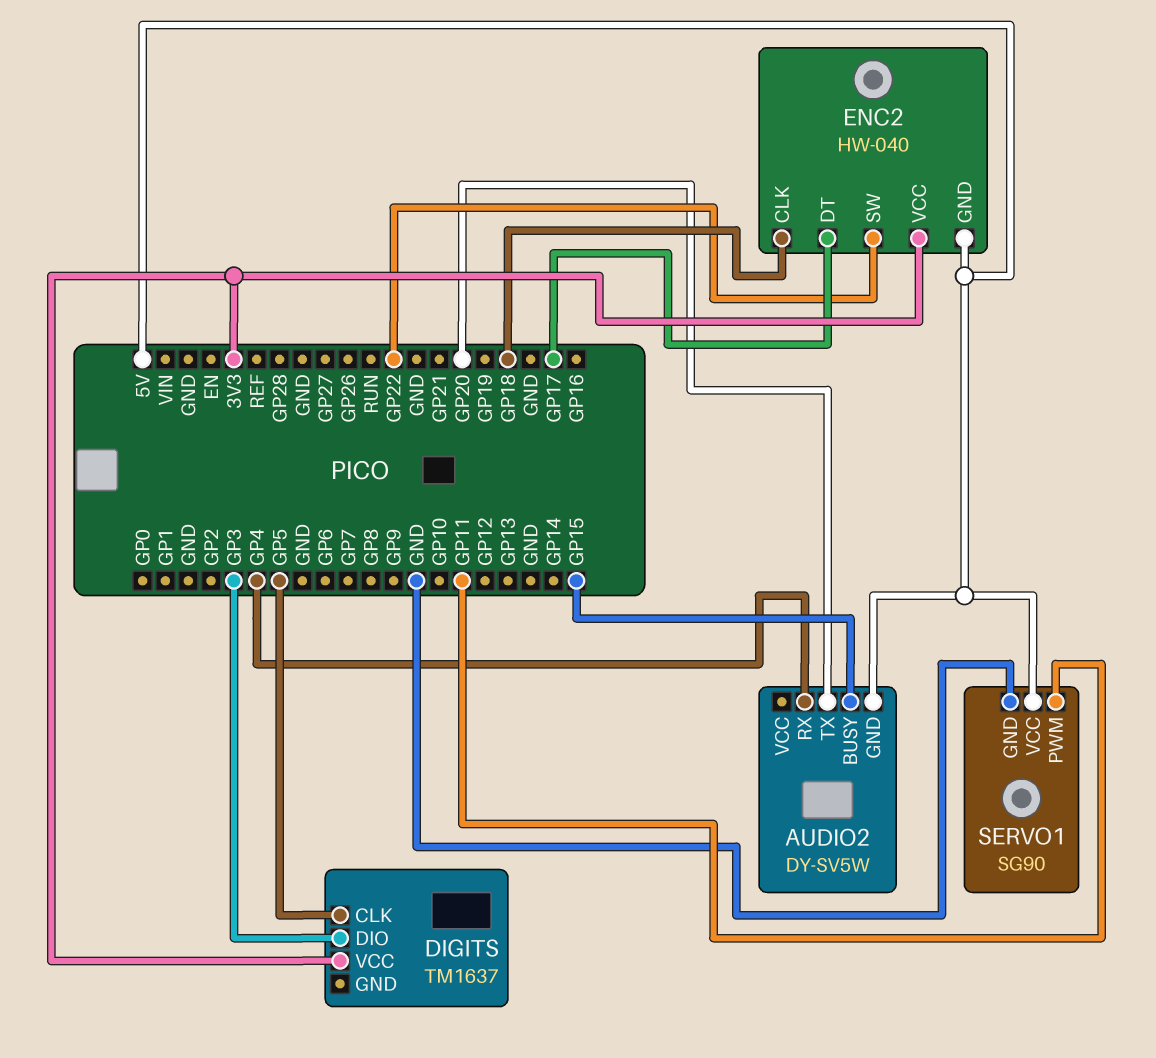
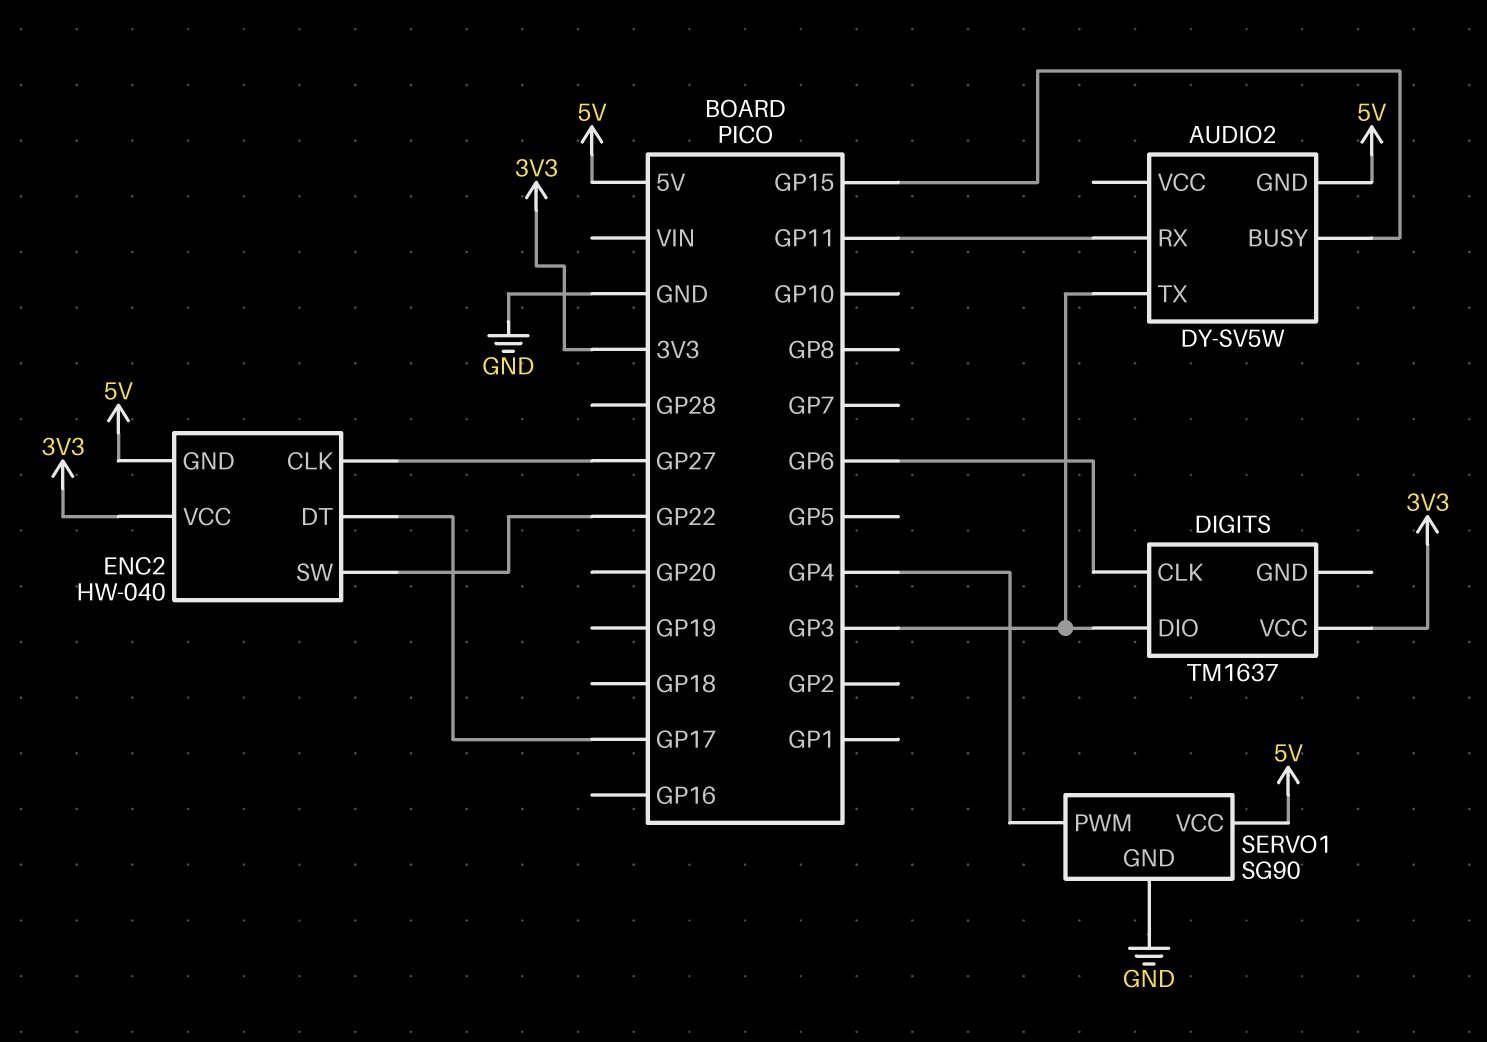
AUDIO2 pin RX: GP4 -> GP11
AUDIO2 pin TX: GP20 -> GP3
DIGITS pin CLK: GP5 -> GP6
ENC2 pin CLK: GP18 -> GP27
SERVO1 pin PWM: GP11 -> GP4

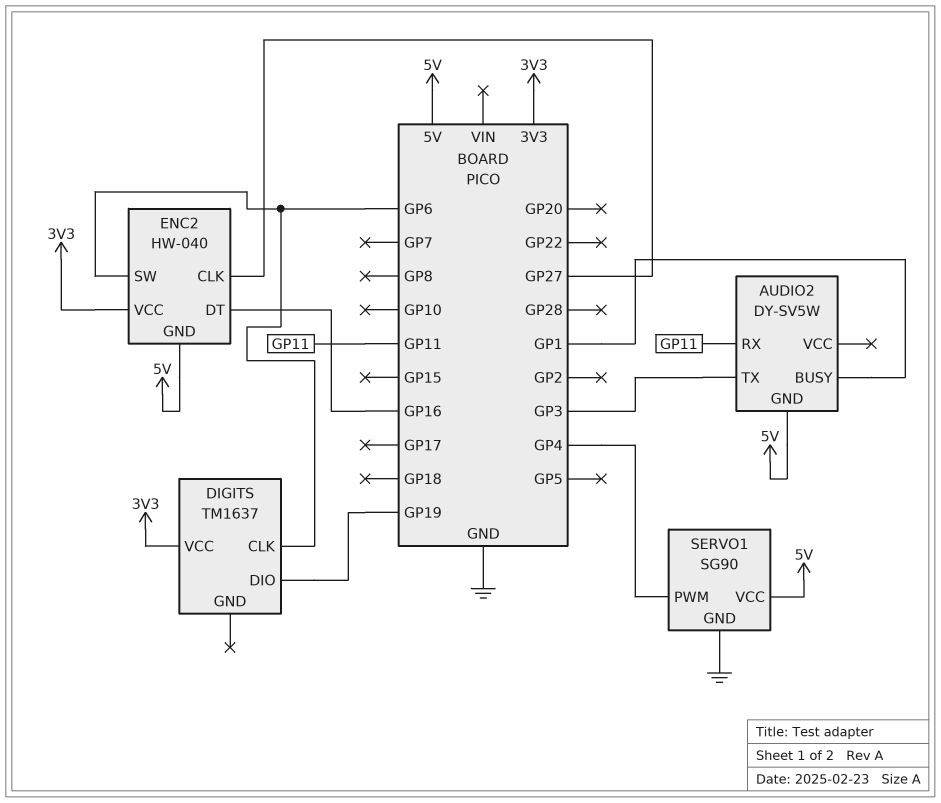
AUDIO2 pin BUSY: GP15 -> GP1
DIGITS pin DIO: GP3 -> GP19
ENC2 pin DT: GP17 -> GP16
ENC2 pin SW: GP22 -> GP6

